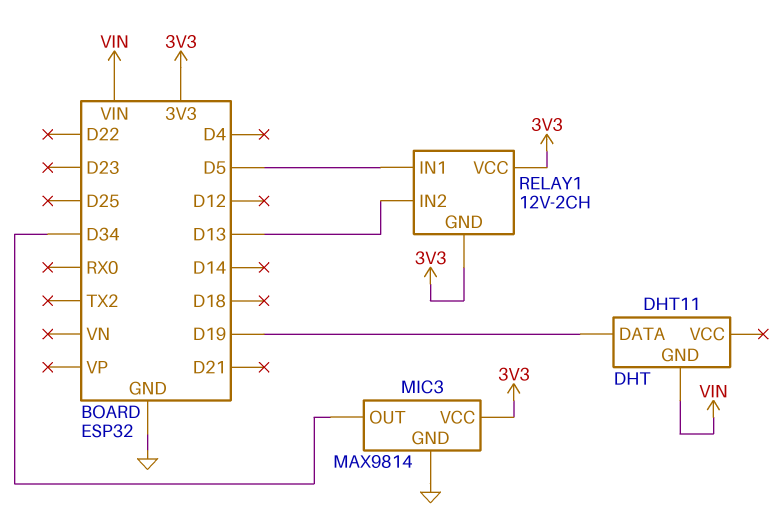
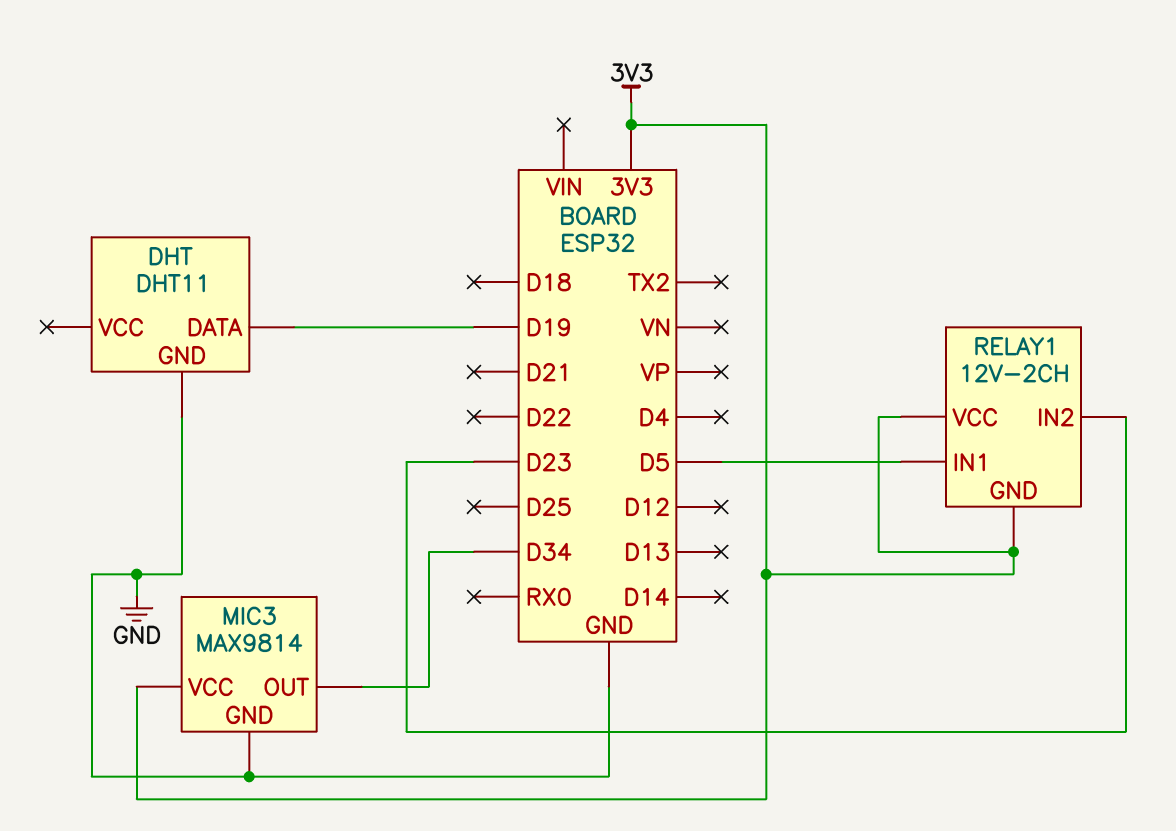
DHT pin GND: VIN -> GND
RELAY1 pin IN2: D13 -> D23

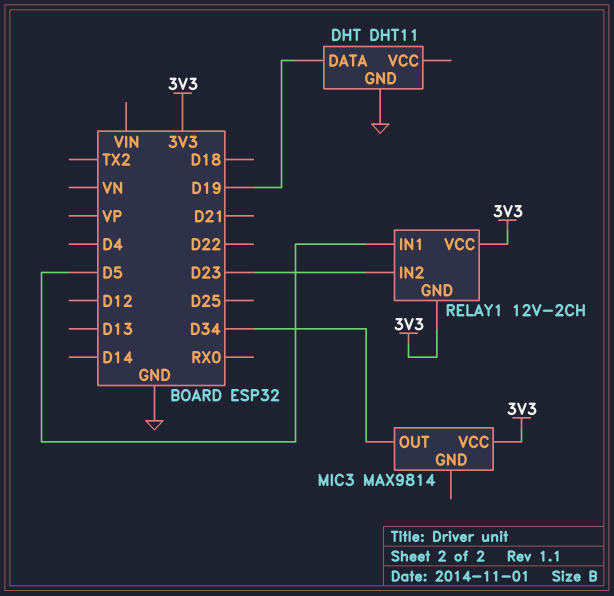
MIC3 pin GND: GND -> none

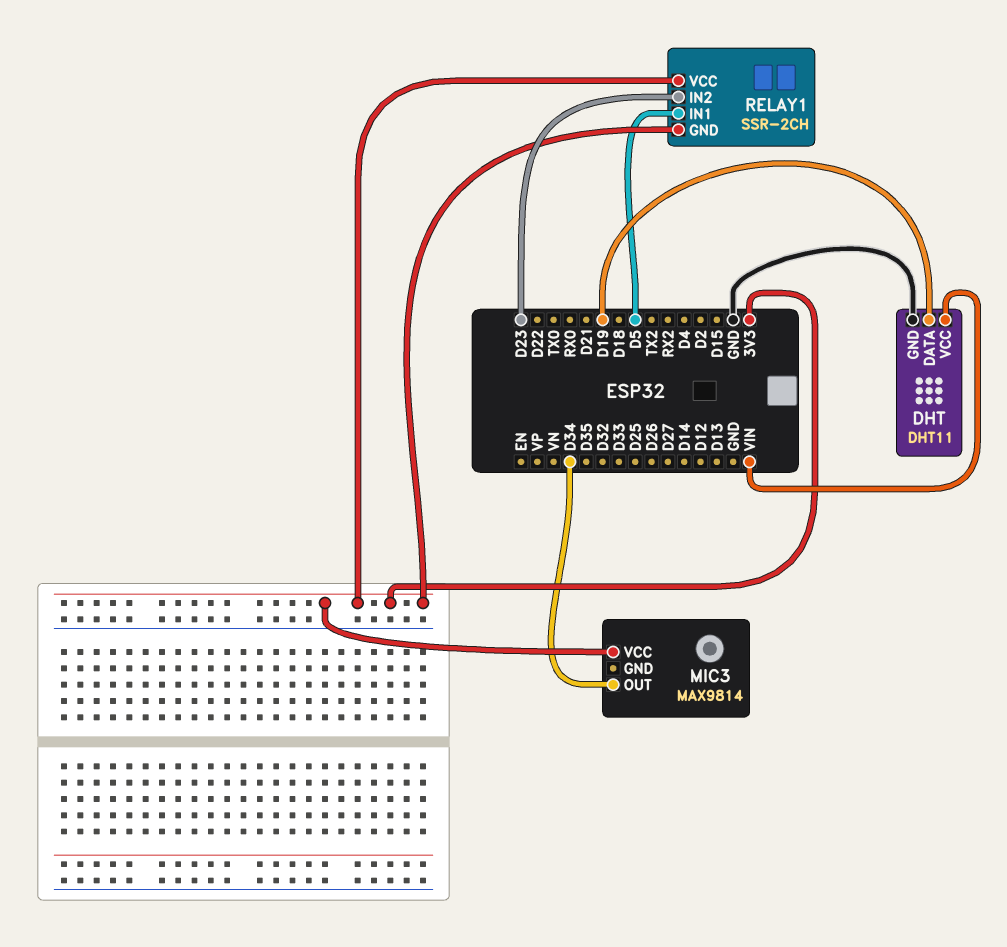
DHT pin VCC: none -> VIN
RELAY1: 12V-2CH -> SSR-2CH

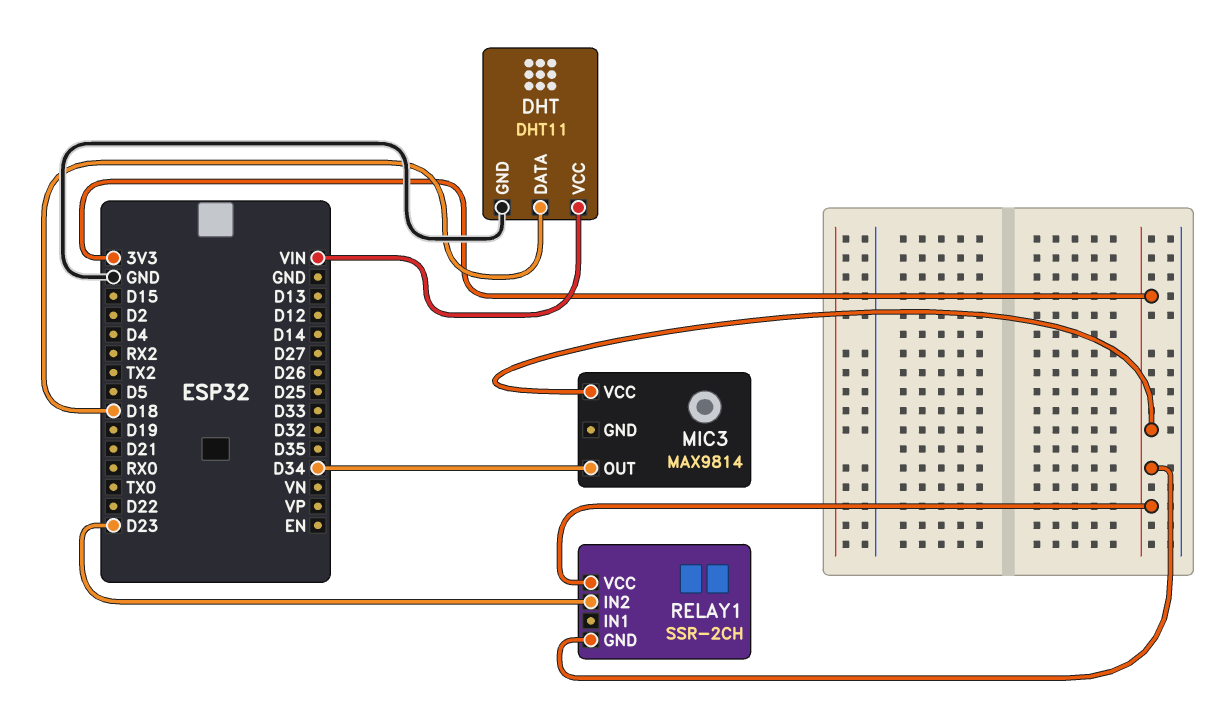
DHT pin DATA: D19 -> D18
RELAY1 pin IN1: D5 -> none

